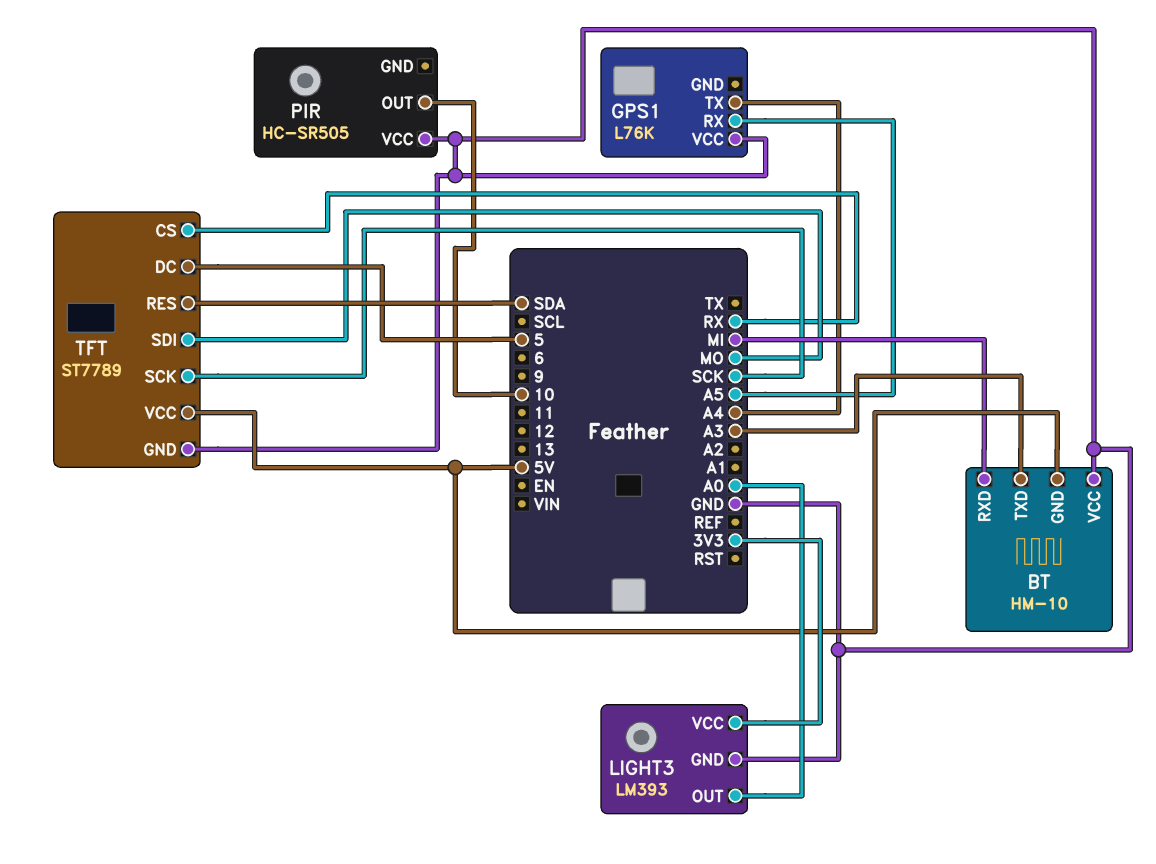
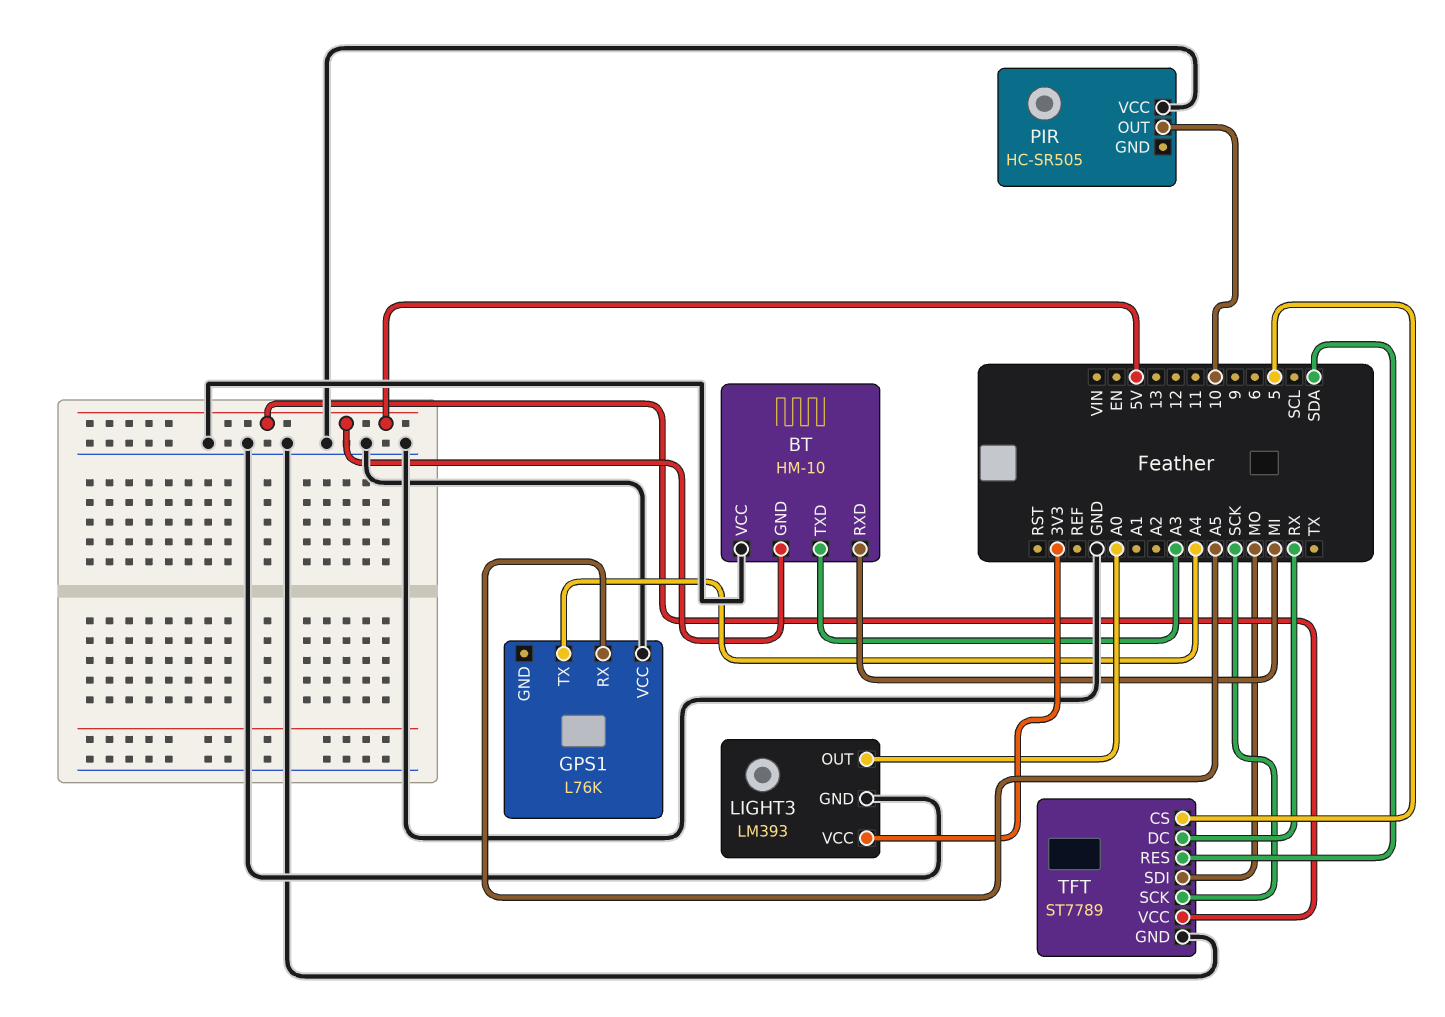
TFT pin CS: RX -> 5
TFT pin DC: 5 -> RX

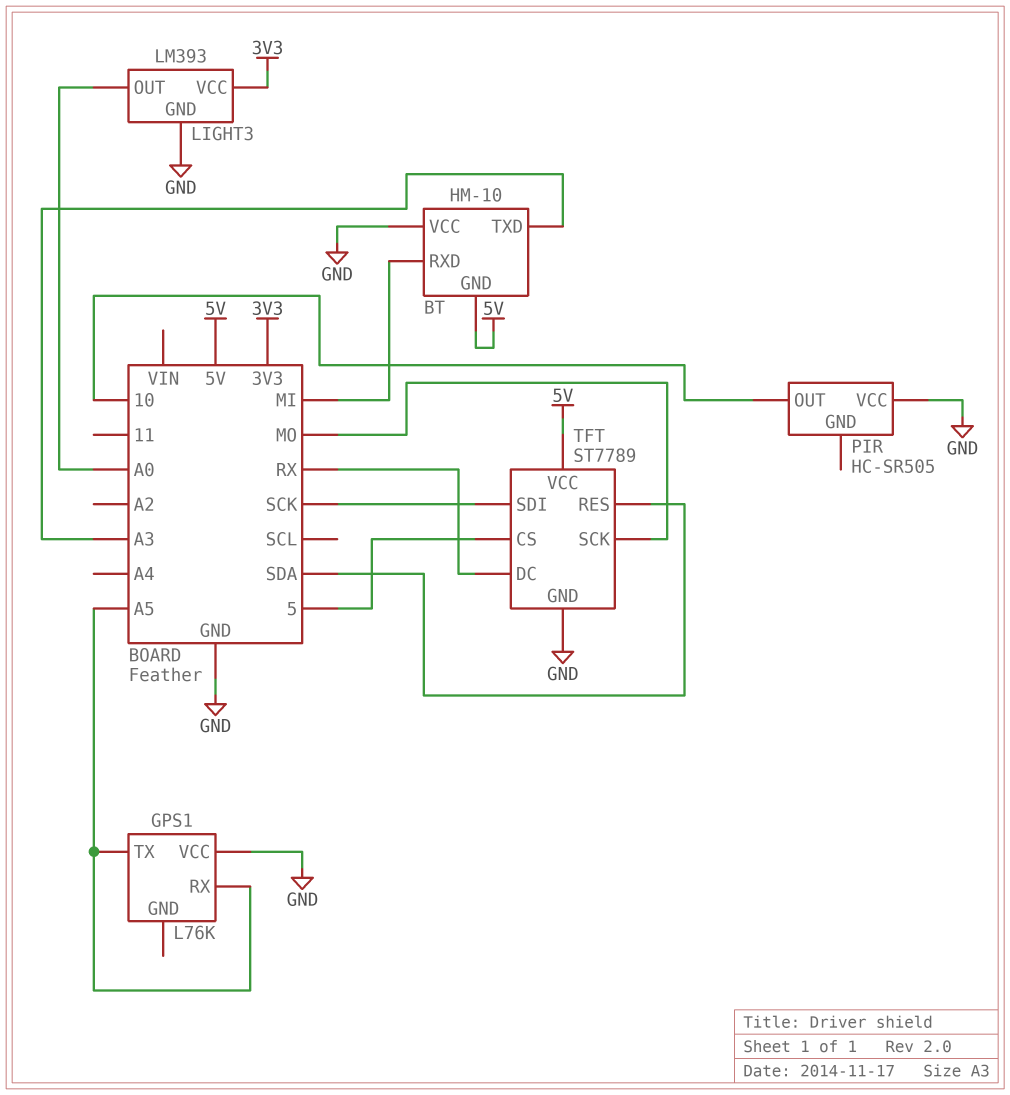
GPS1 pin TX: A4 -> A5
TFT pin SCK: SCK -> MO
TFT pin SDI: MO -> SCK

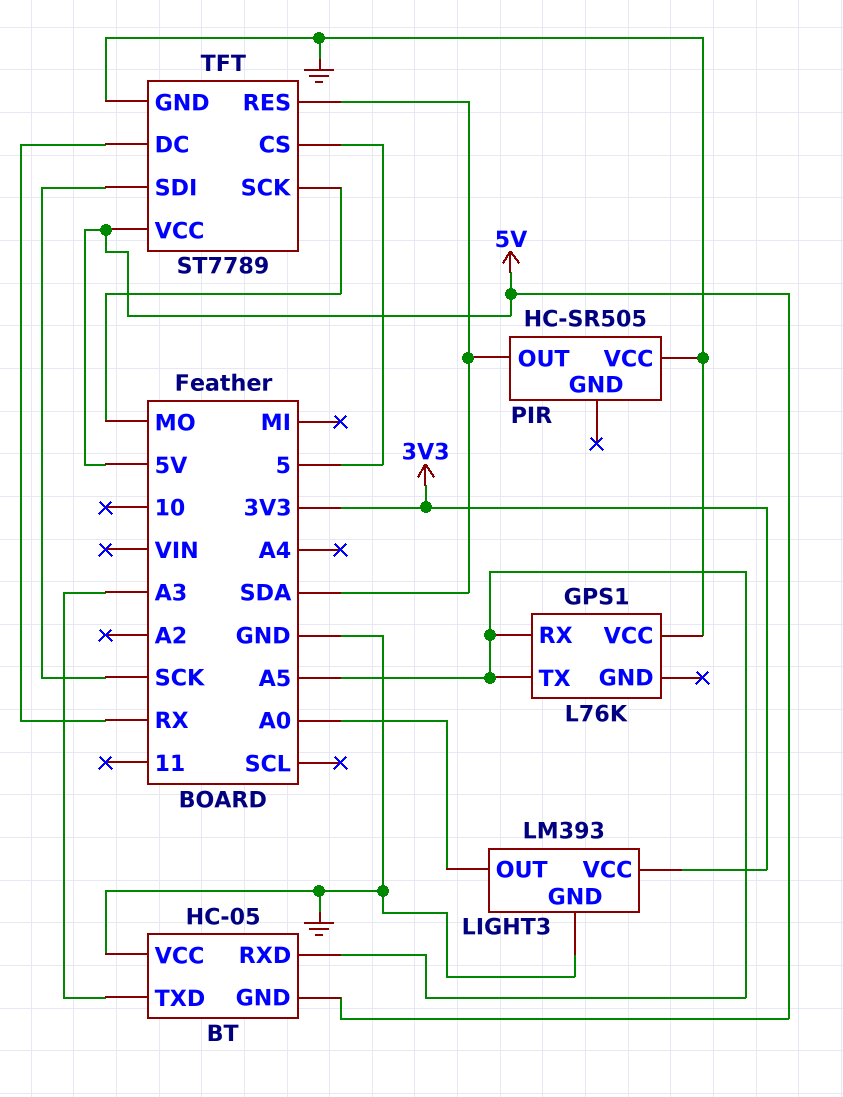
BT: HM-10 -> HC-05
BT pin RXD: MI -> A5
PIR pin OUT: 10 -> SDA

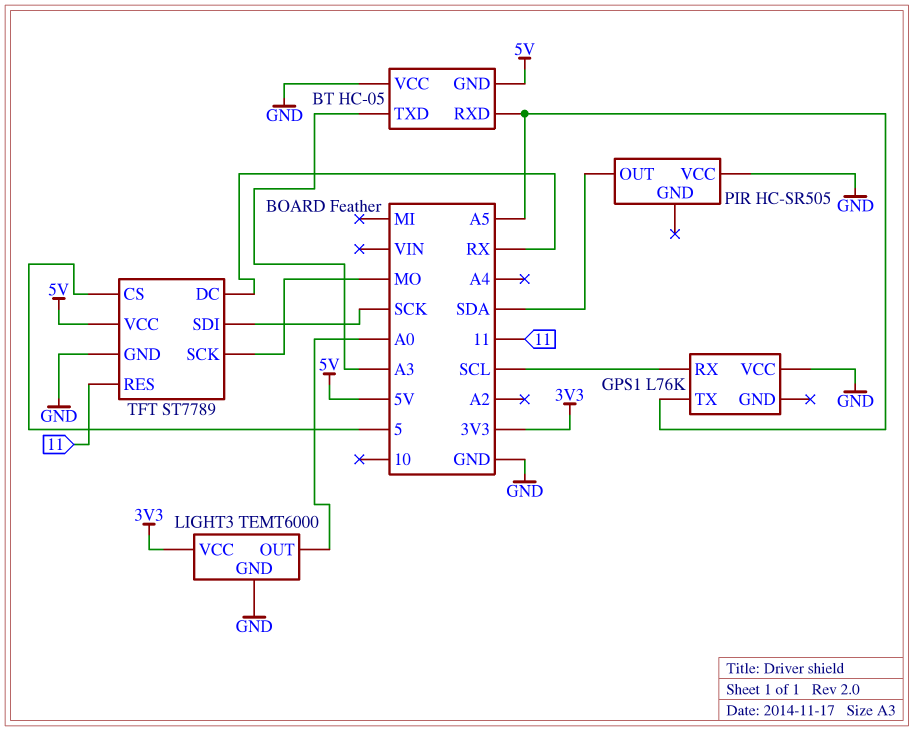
GPS1 pin RX: A5 -> SCL
LIGHT3: LM393 -> TEMT6000
TFT pin RES: SDA -> 11

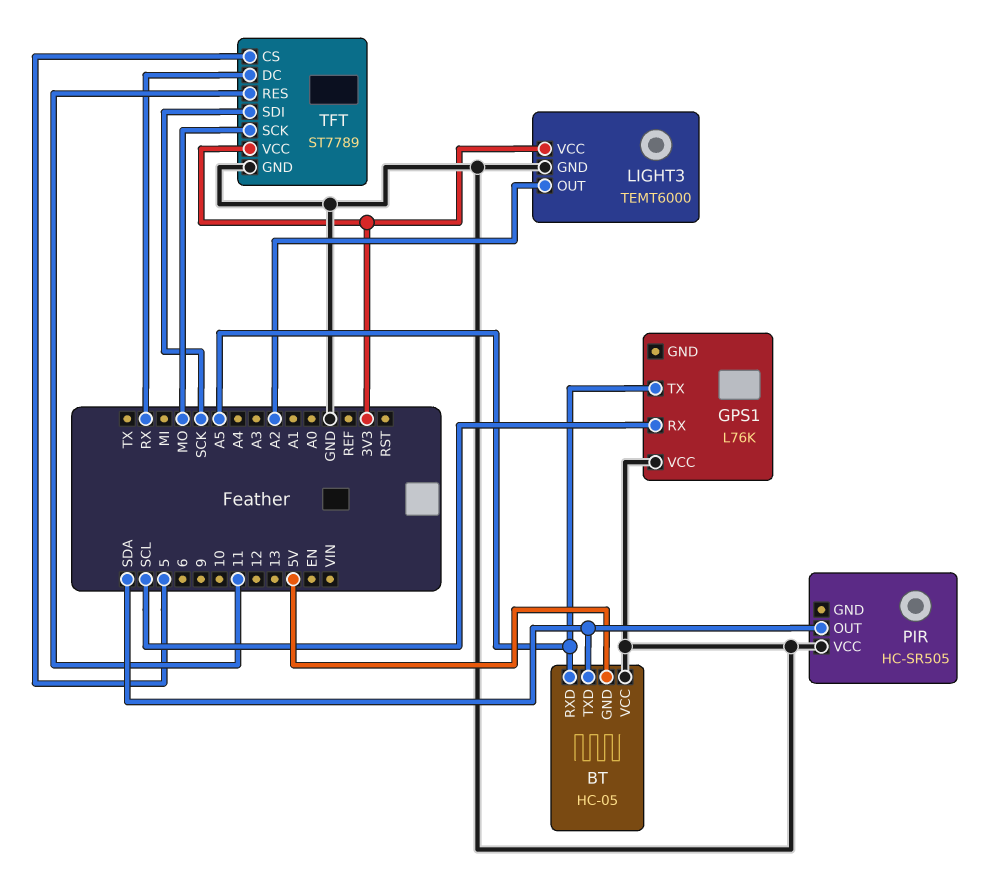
BT pin TXD: A3 -> SDA
LIGHT3 pin OUT: A0 -> A2
TFT pin VCC: 5V -> 3V3

